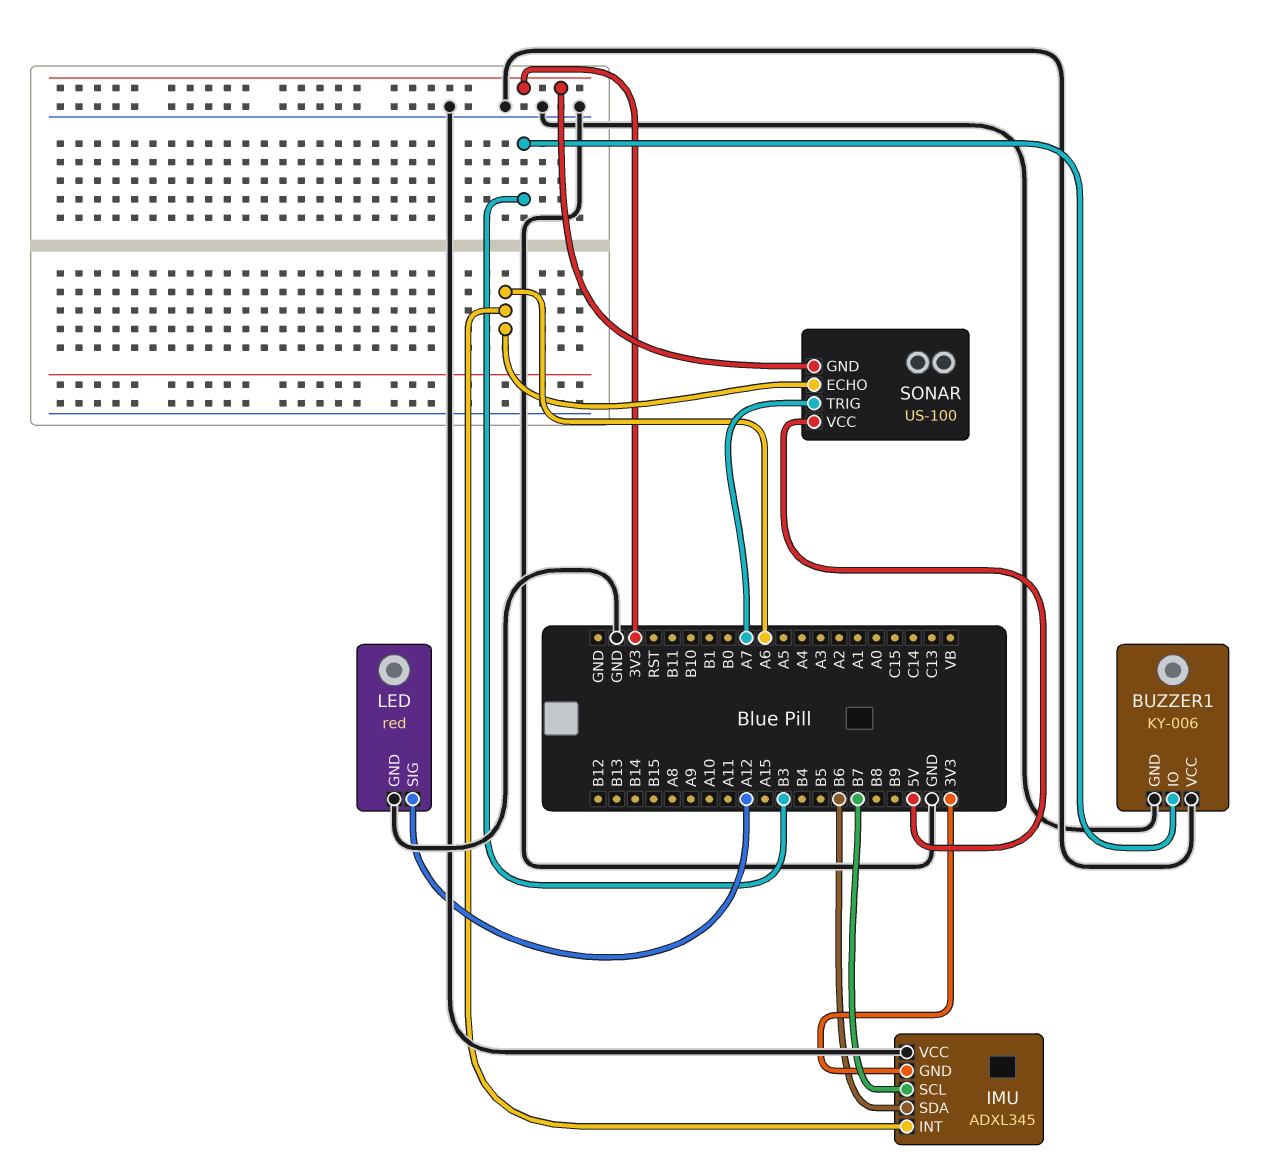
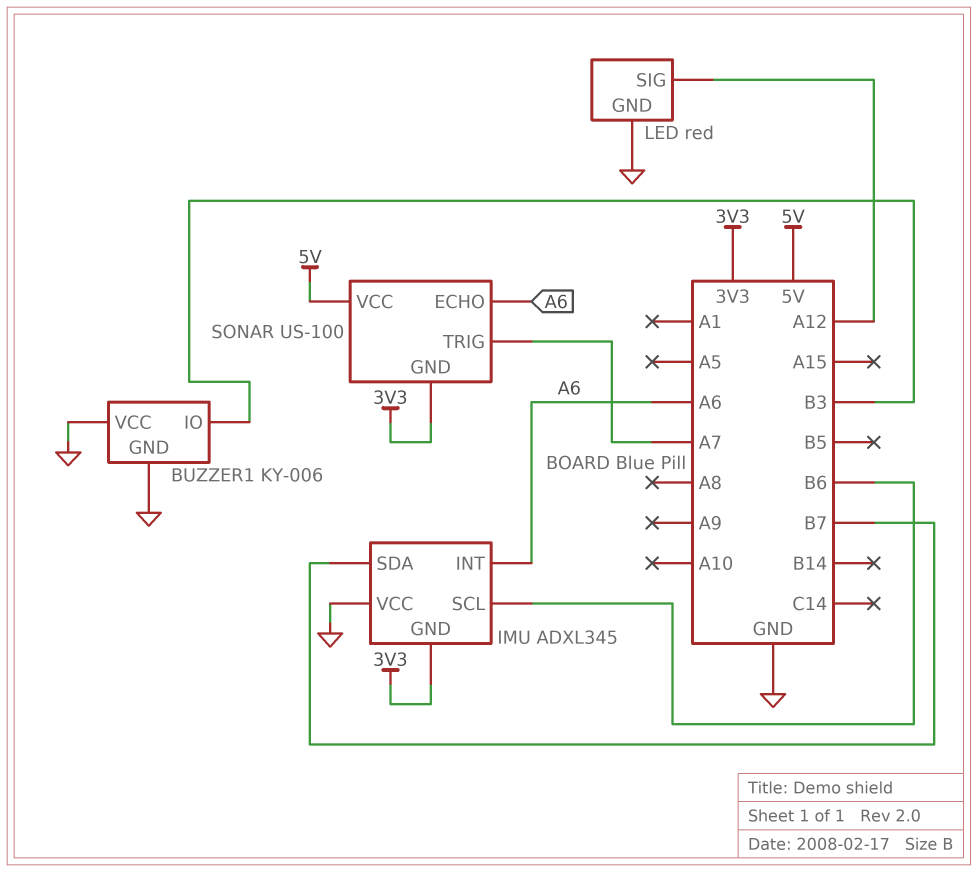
IMU pin SCL: B7 -> B6
IMU pin SDA: B6 -> B7

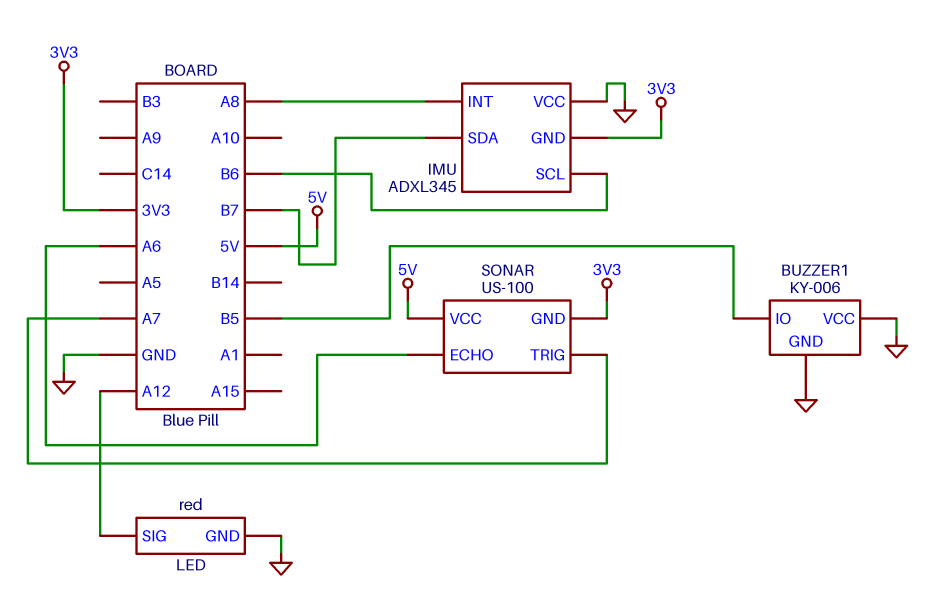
BUZZER1 pin IO: B3 -> B5
IMU pin INT: A6 -> A8

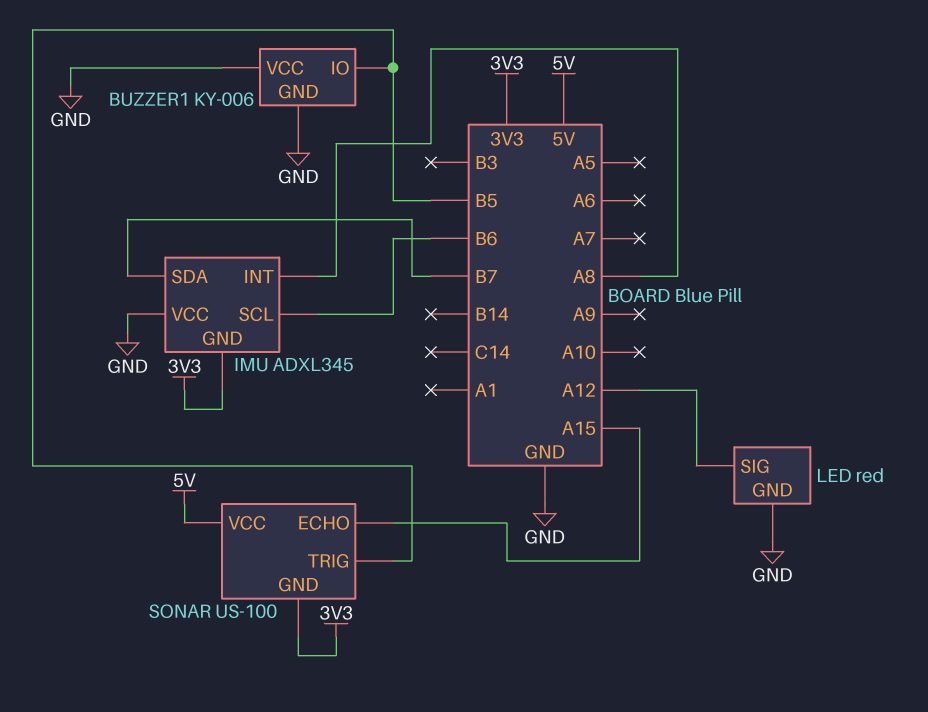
SONAR pin ECHO: A6 -> A15
SONAR pin TRIG: A7 -> B5

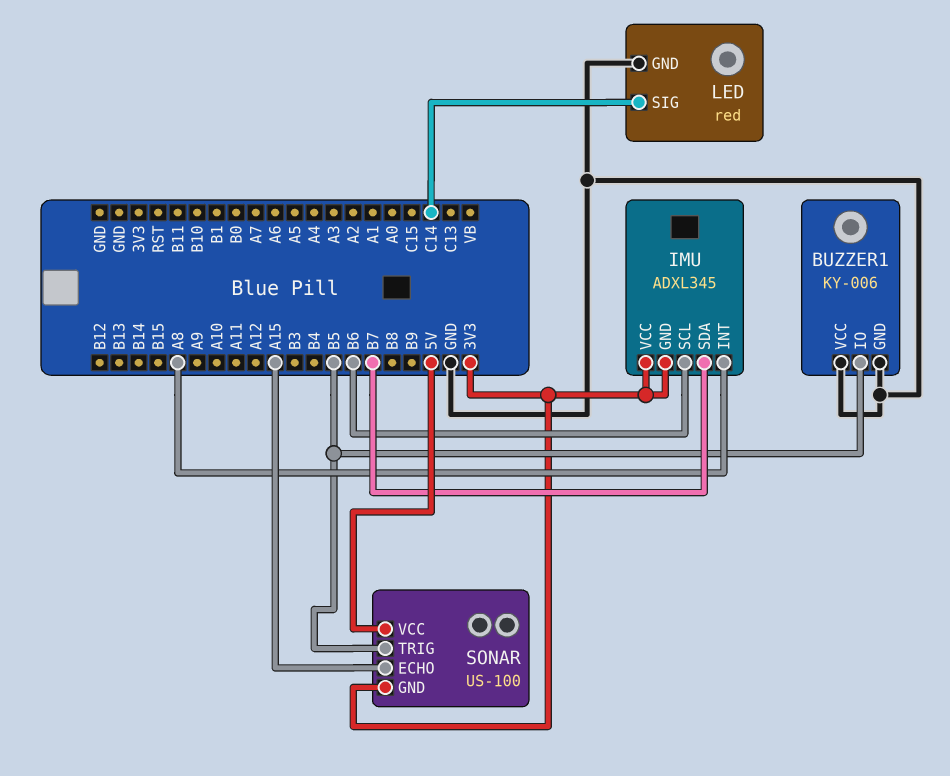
IMU pin VCC: GND -> 3V3
LED pin SIG: A12 -> C14

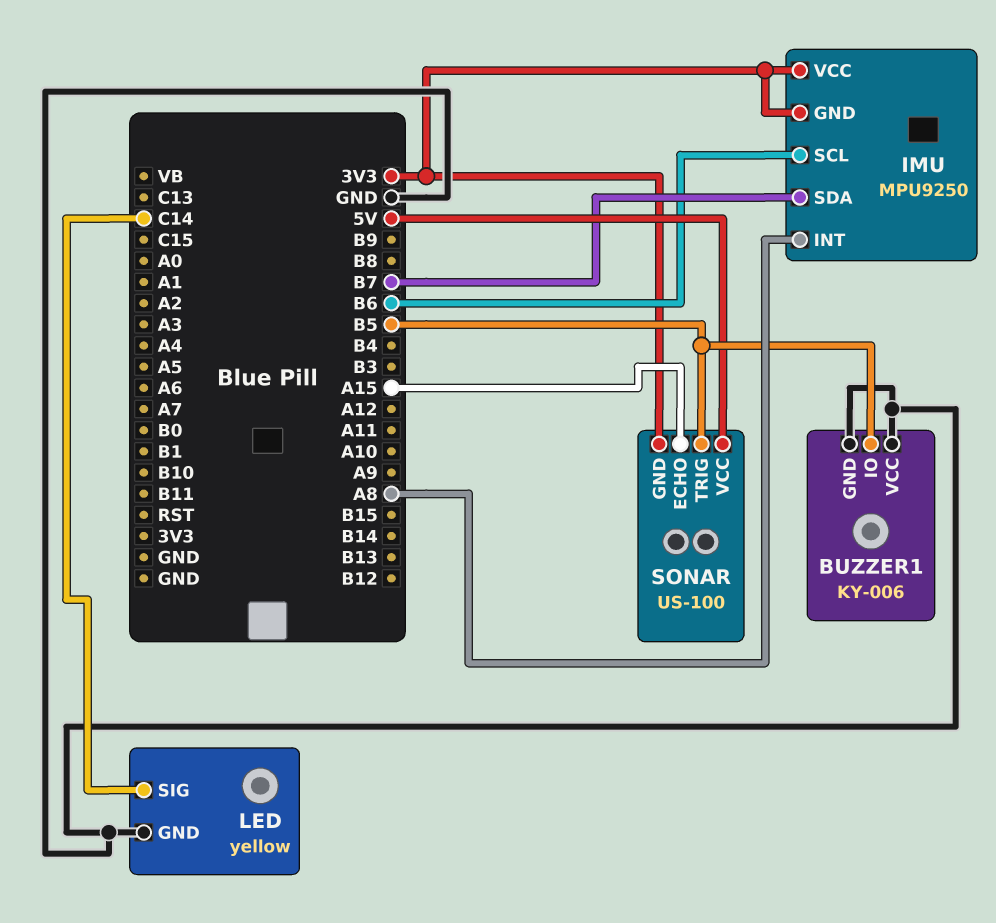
IMU: ADXL345 -> MPU9250
LED: red -> yellow

